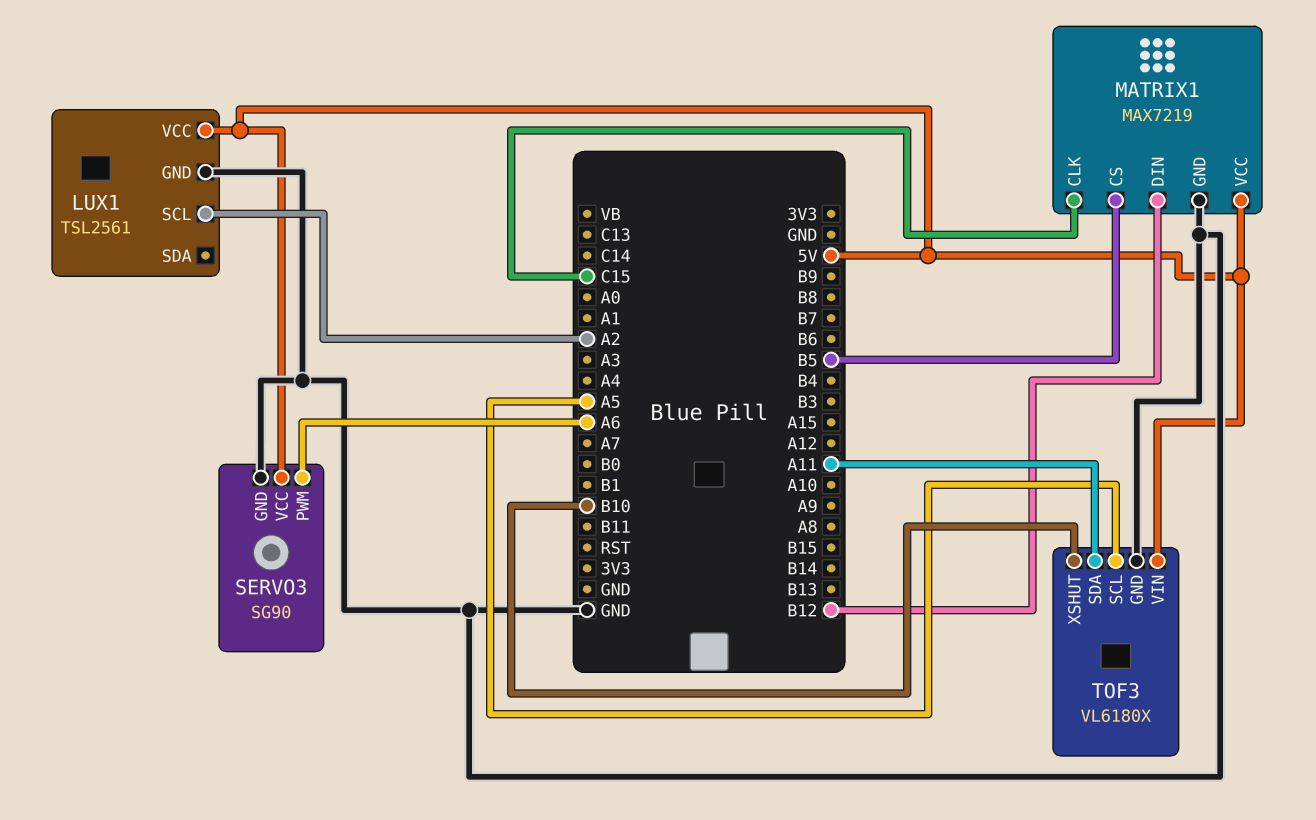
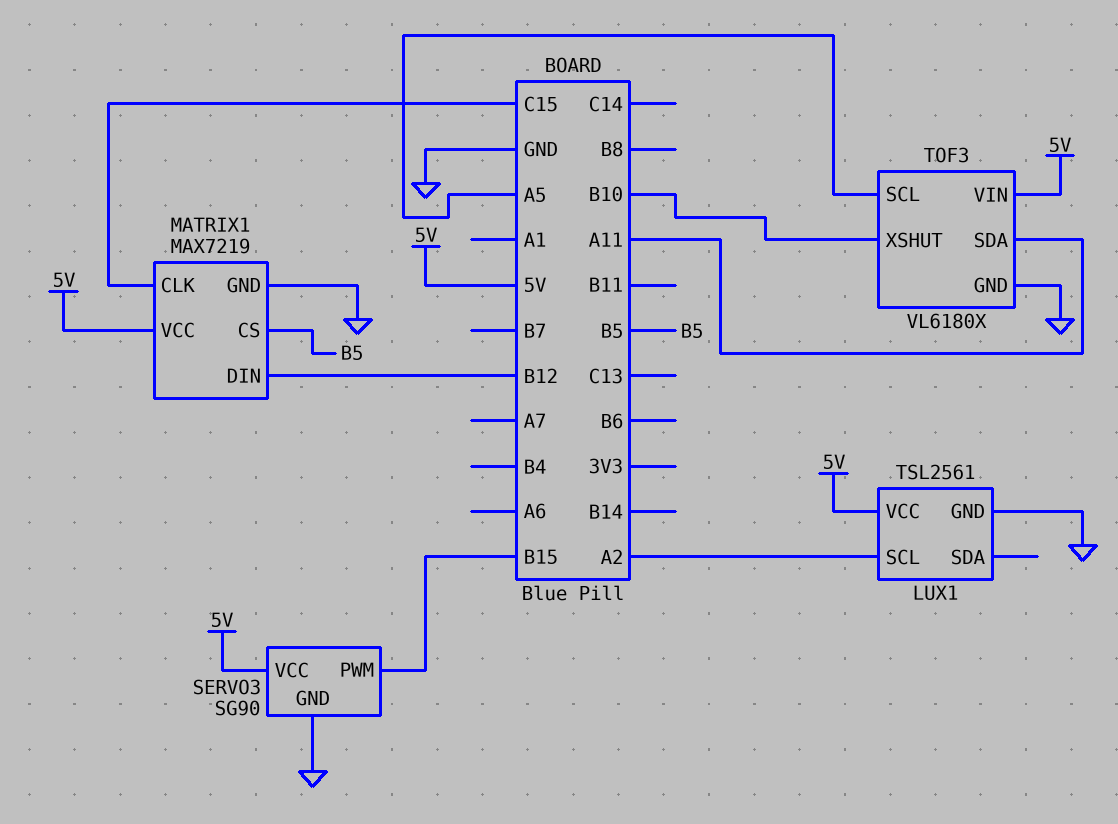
SERVO3 pin PWM: A6 -> B15

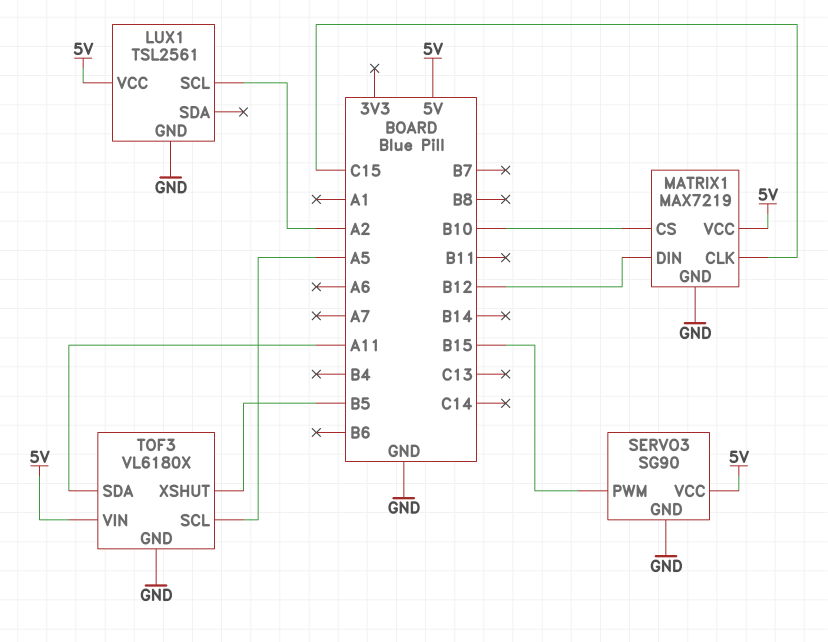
MATRIX1 pin CS: B5 -> B10
TOF3 pin XSHUT: B10 -> B5

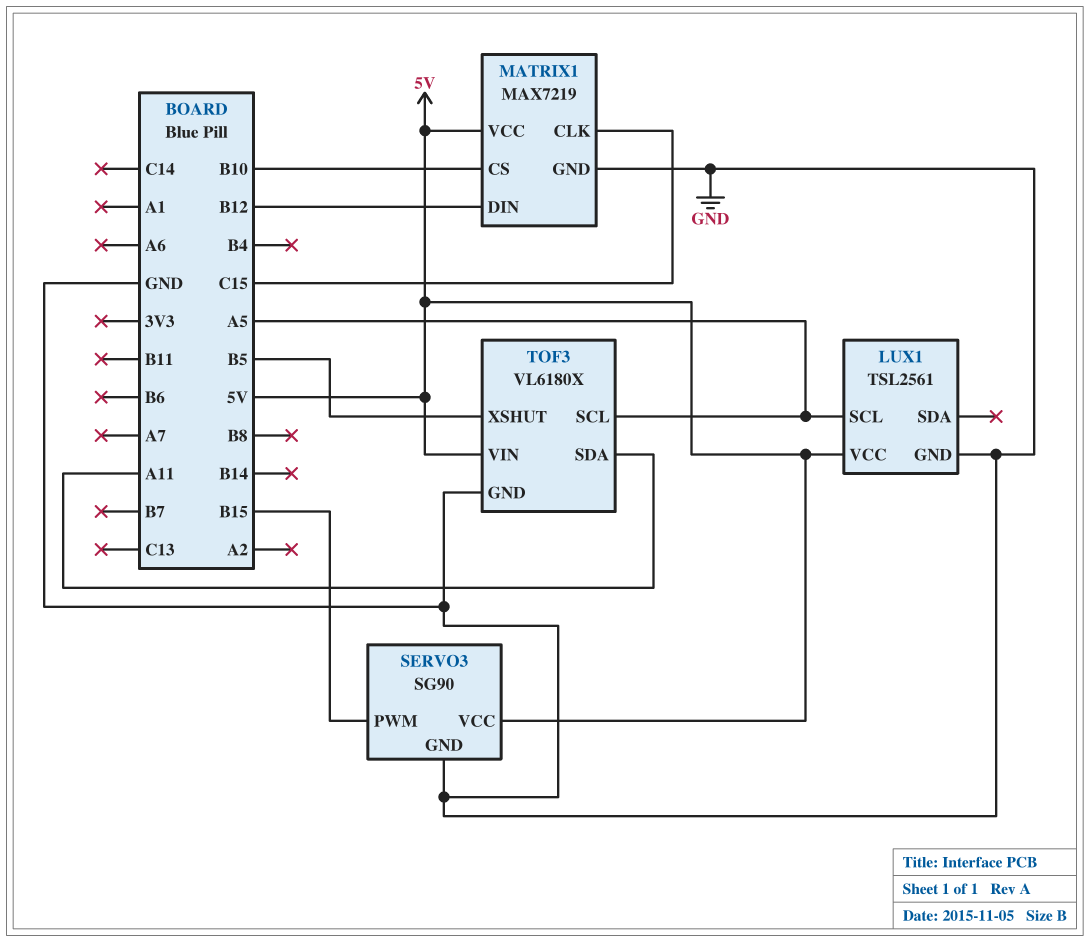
LUX1 pin SCL: A2 -> A5

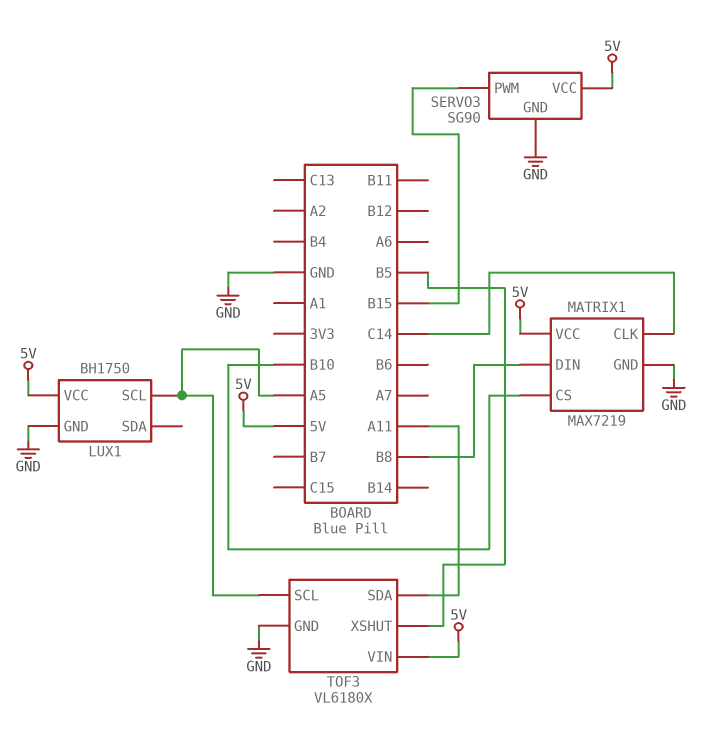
LUX1: TSL2561 -> BH1750
MATRIX1 pin CLK: C15 -> C14
MATRIX1 pin DIN: B12 -> B8

